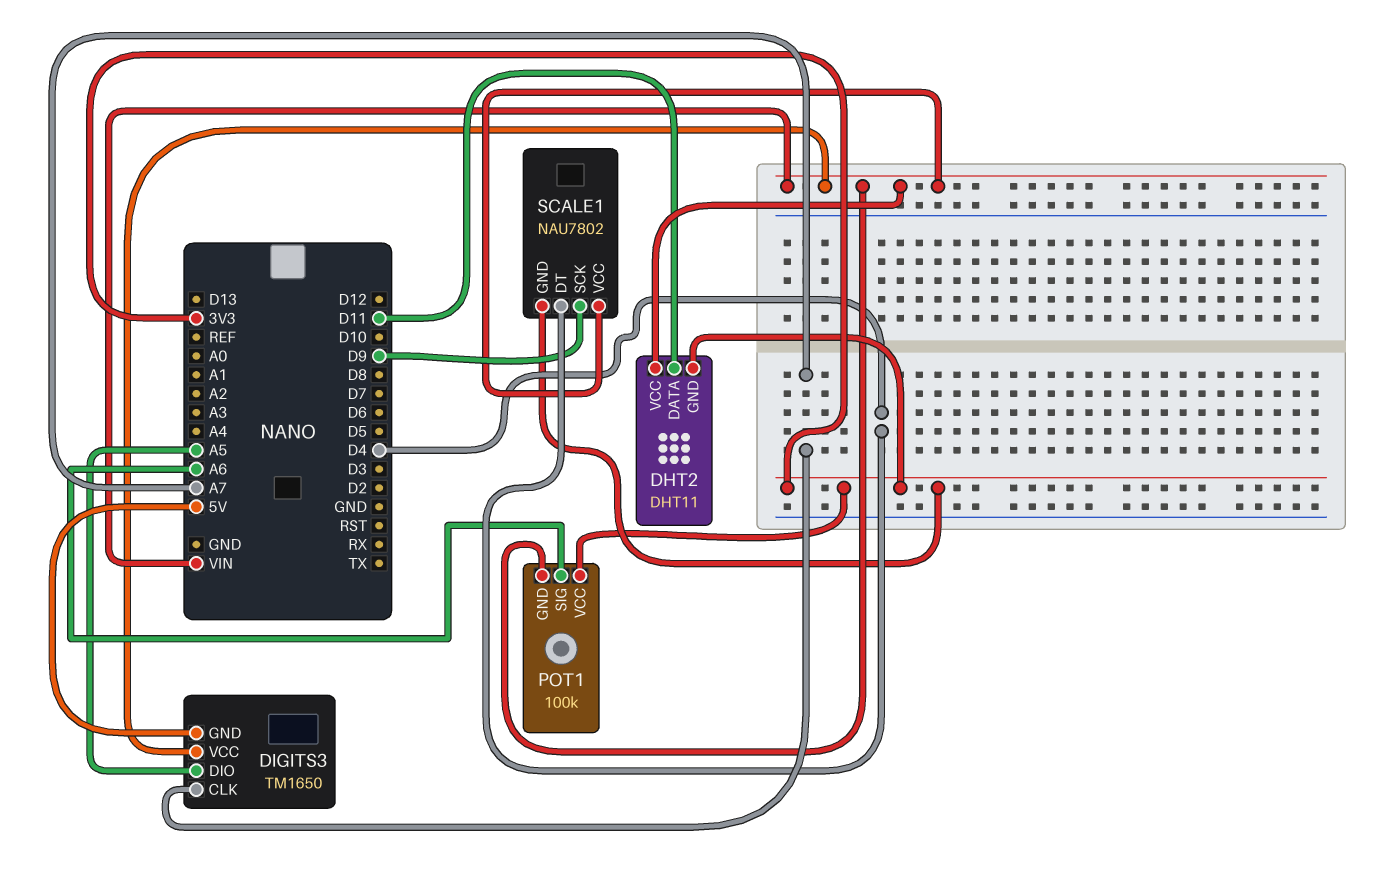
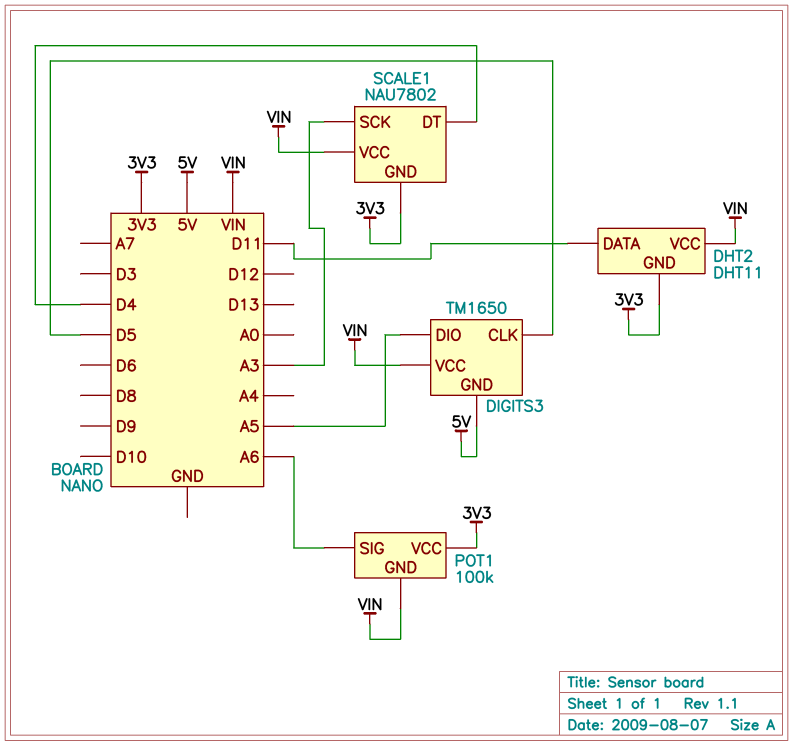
DIGITS3 pin CLK: A7 -> D5
SCALE1 pin SCK: D9 -> A3

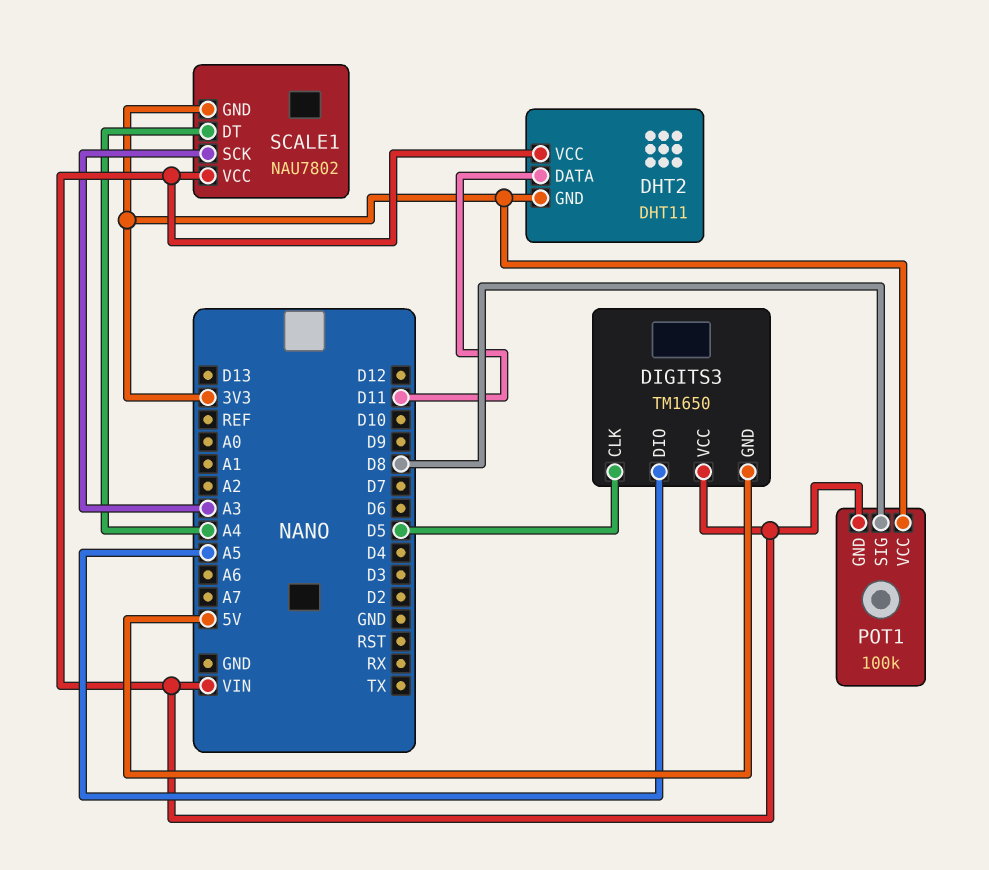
POT1 pin SIG: A6 -> D8
SCALE1 pin DT: D4 -> A4

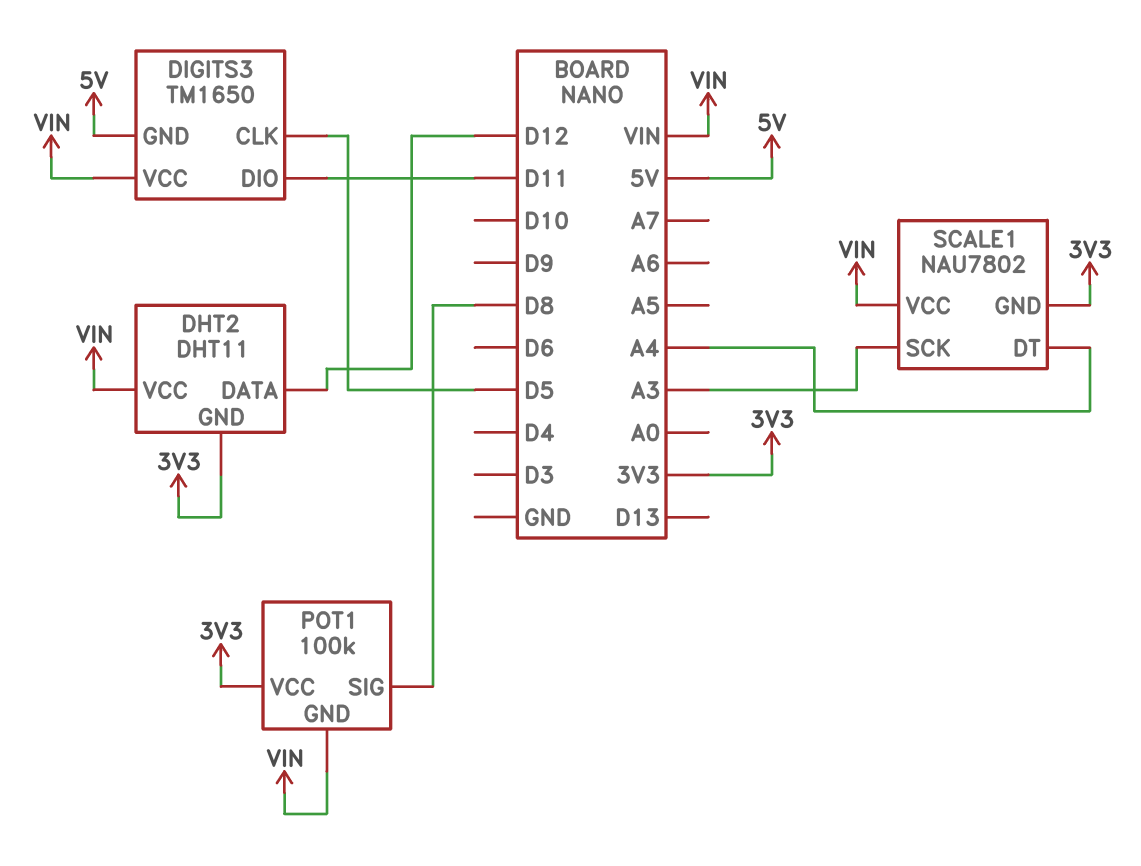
DHT2 pin DATA: D11 -> D12
DIGITS3 pin DIO: A5 -> D11

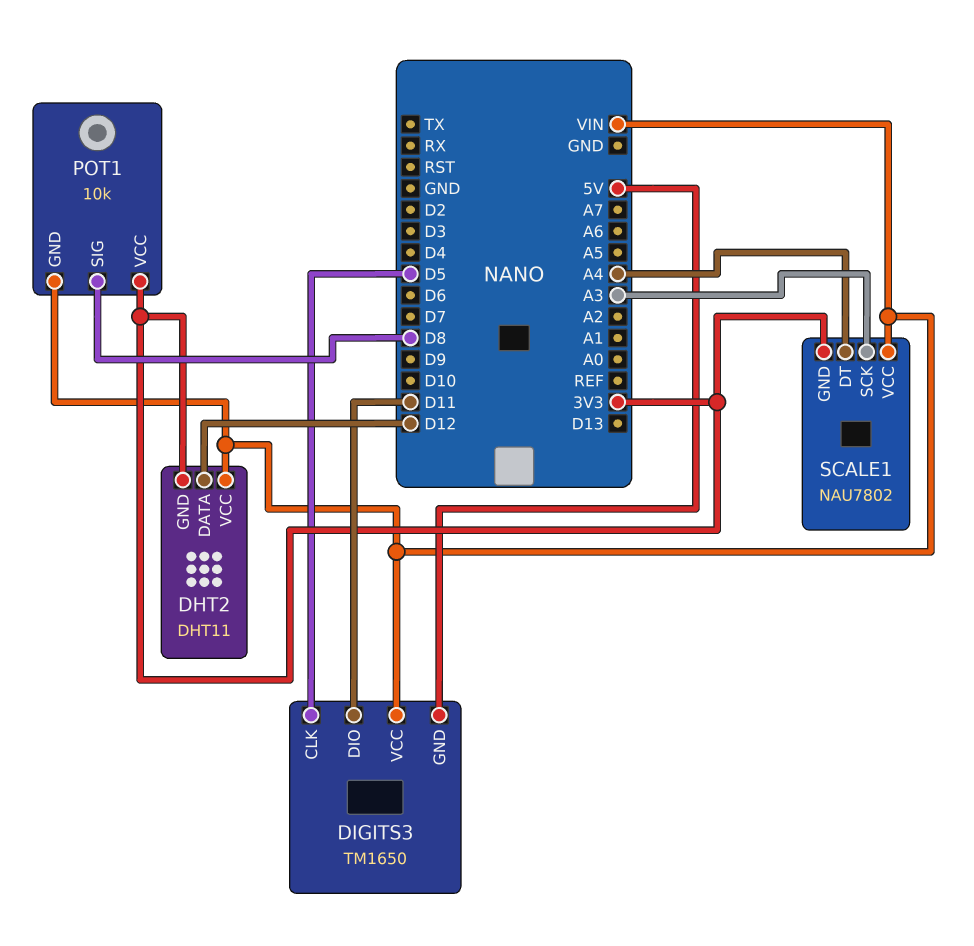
POT1: 100k -> 10k

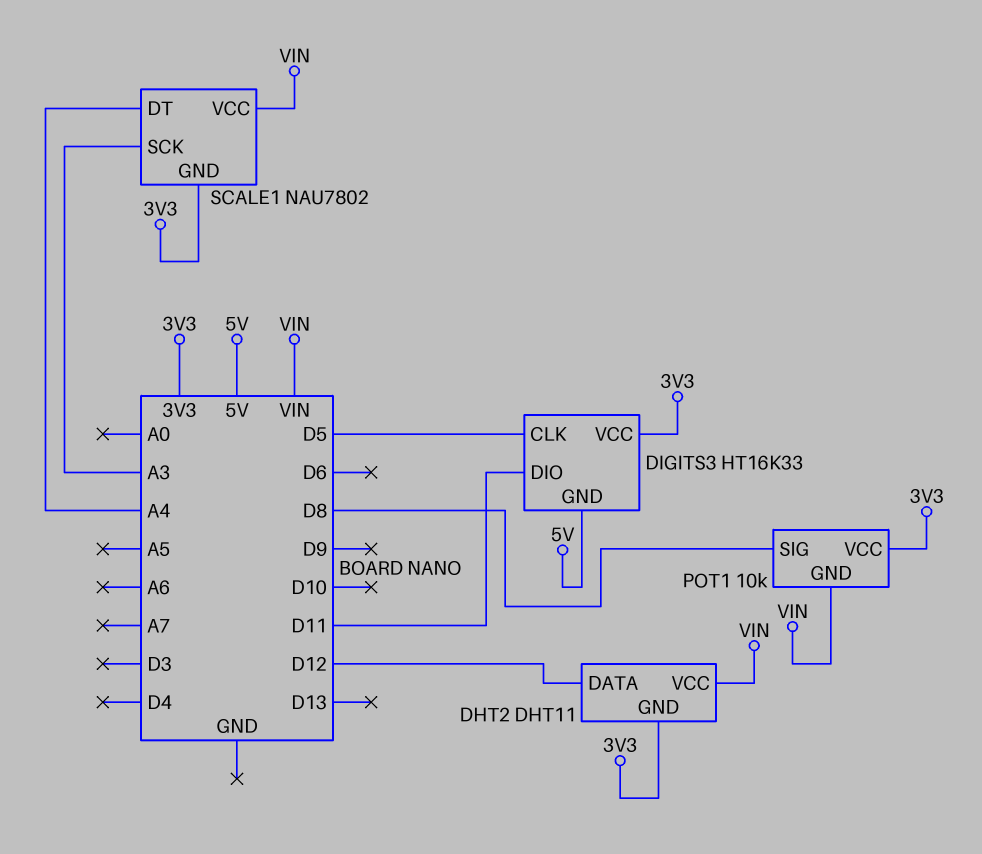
DIGITS3: TM1650 -> HT16K33
DIGITS3 pin VCC: VIN -> 3V3

